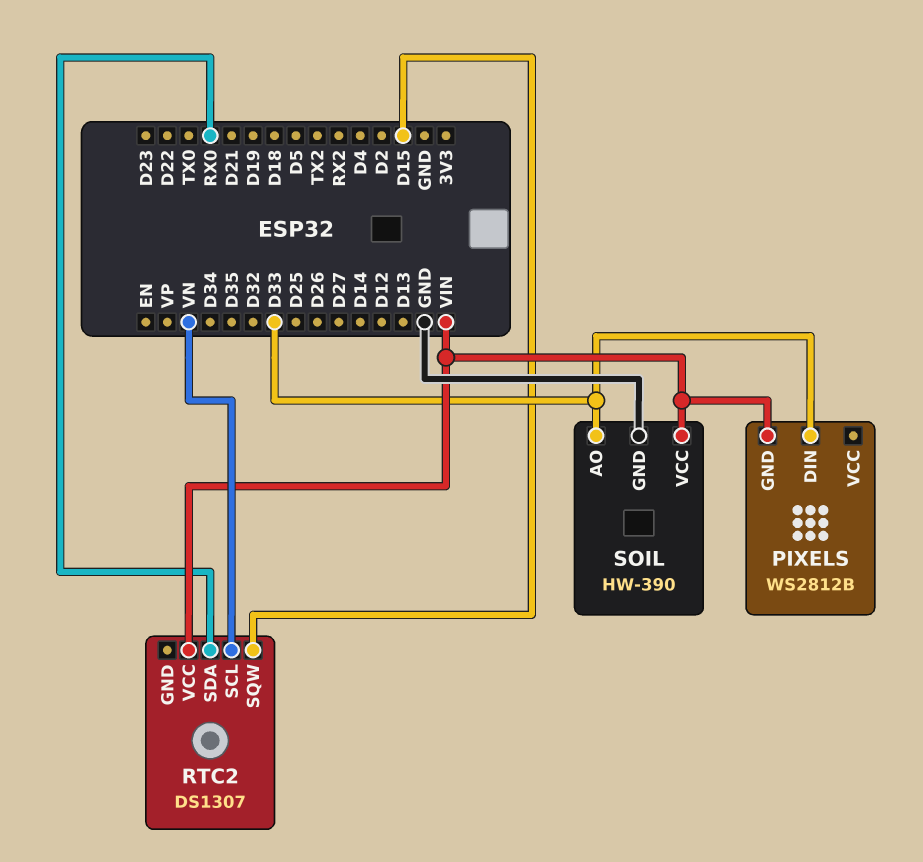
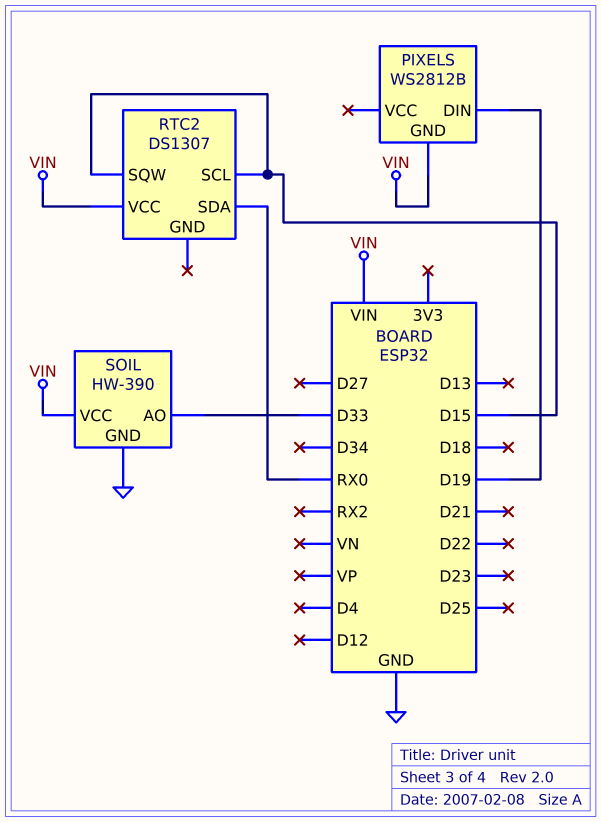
PIXELS pin DIN: D33 -> D19
RTC2 pin SCL: VN -> D15

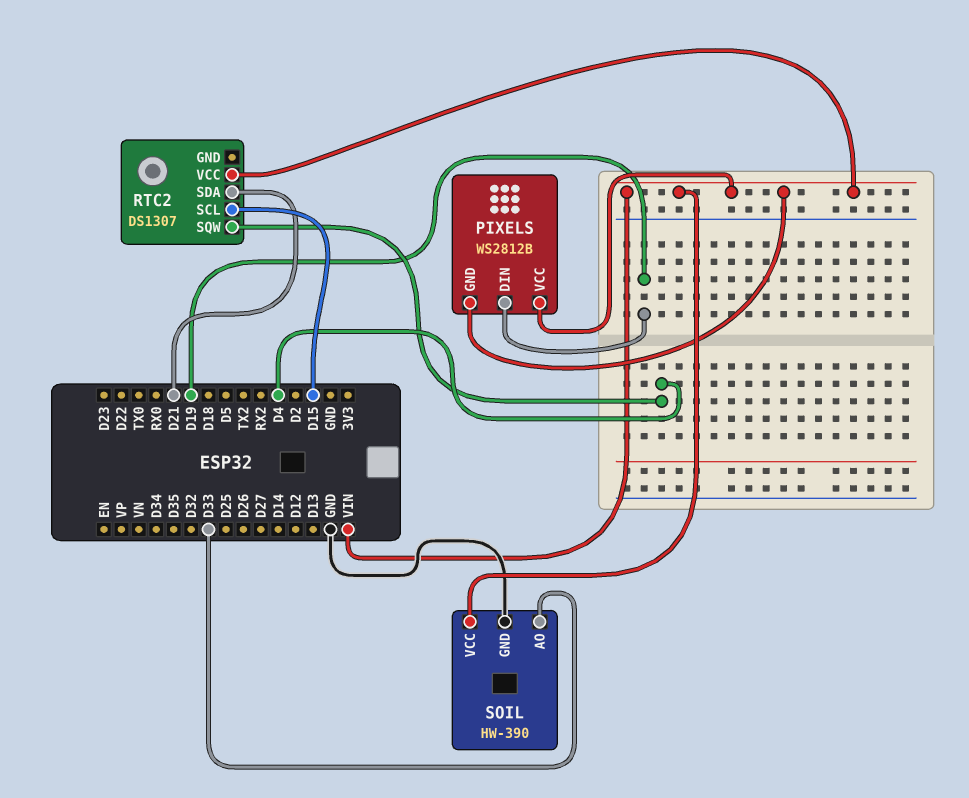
PIXELS pin VCC: none -> VIN
RTC2 pin SDA: RX0 -> D21
RTC2 pin SQW: D15 -> D4

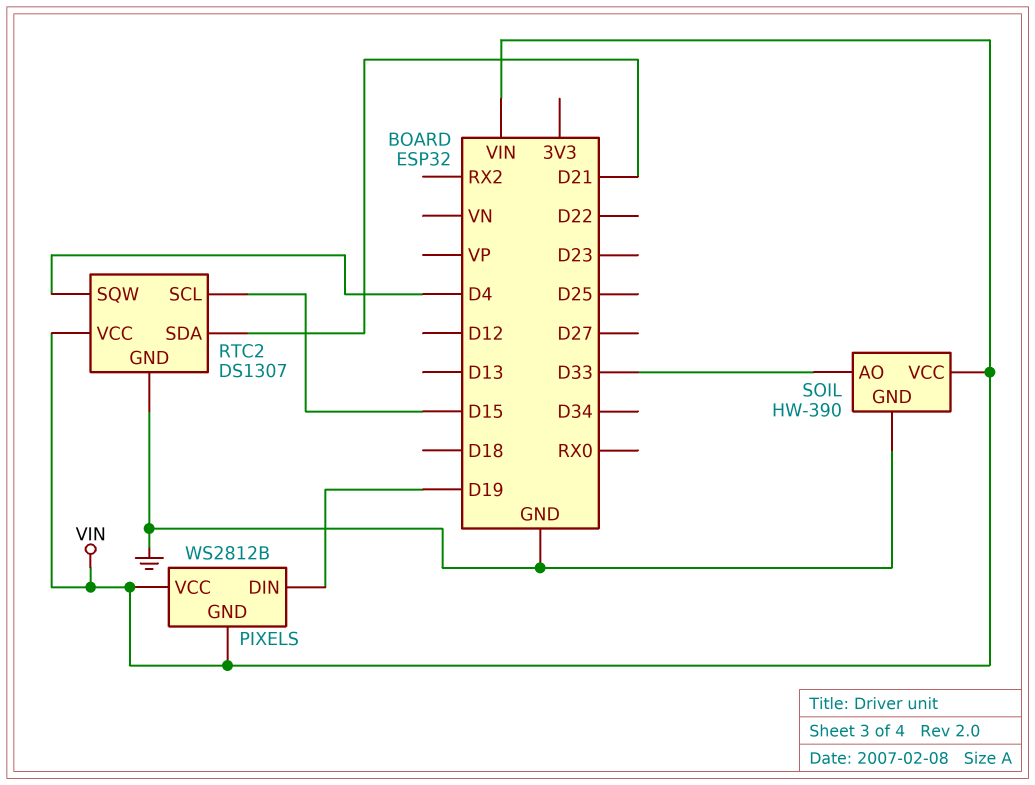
RTC2 pin GND: none -> GND

